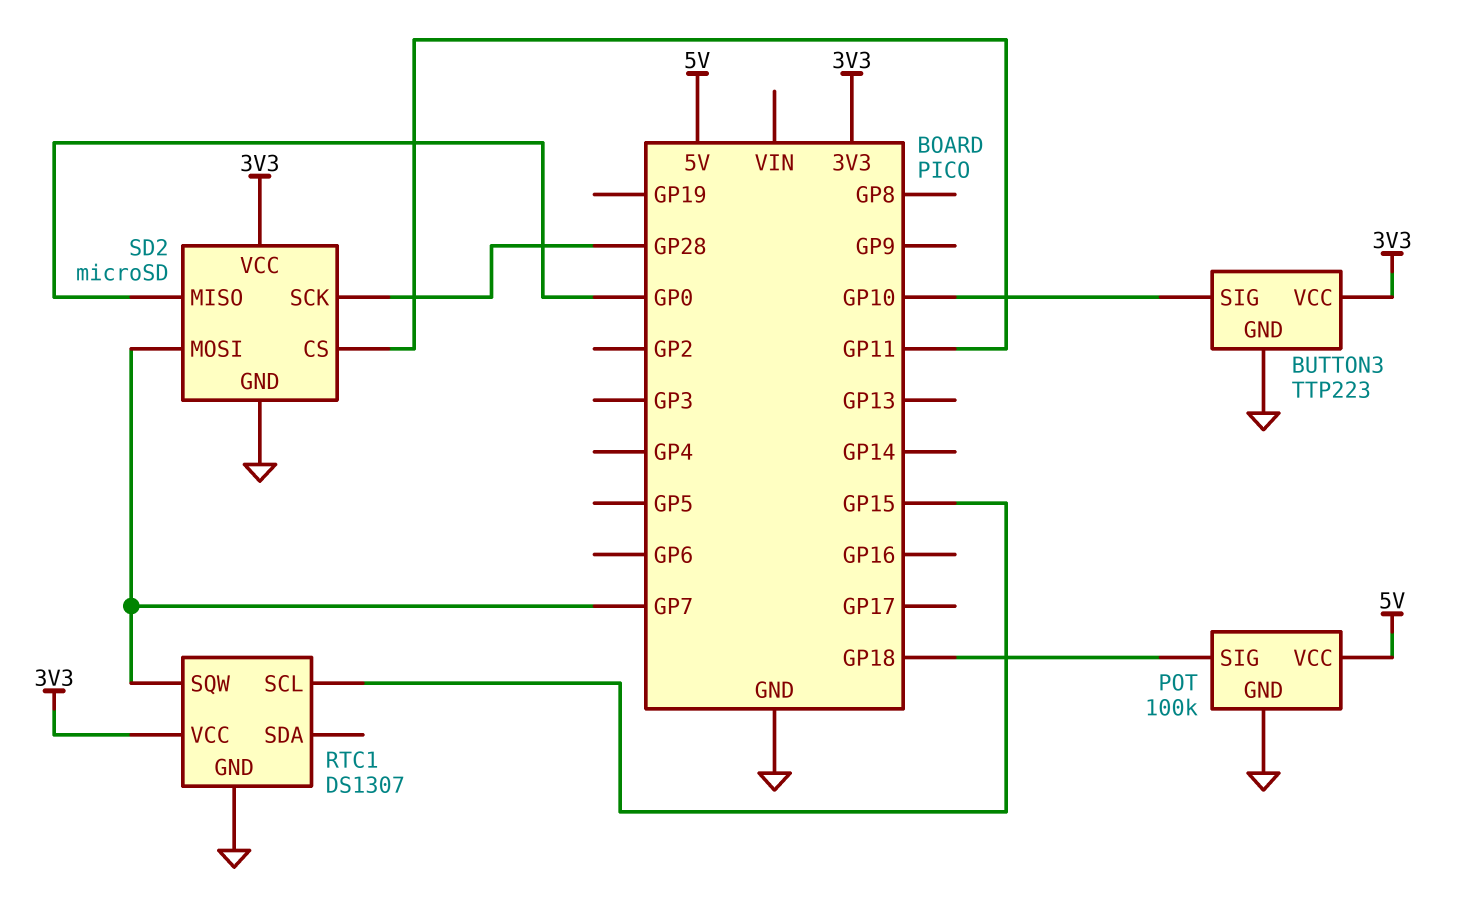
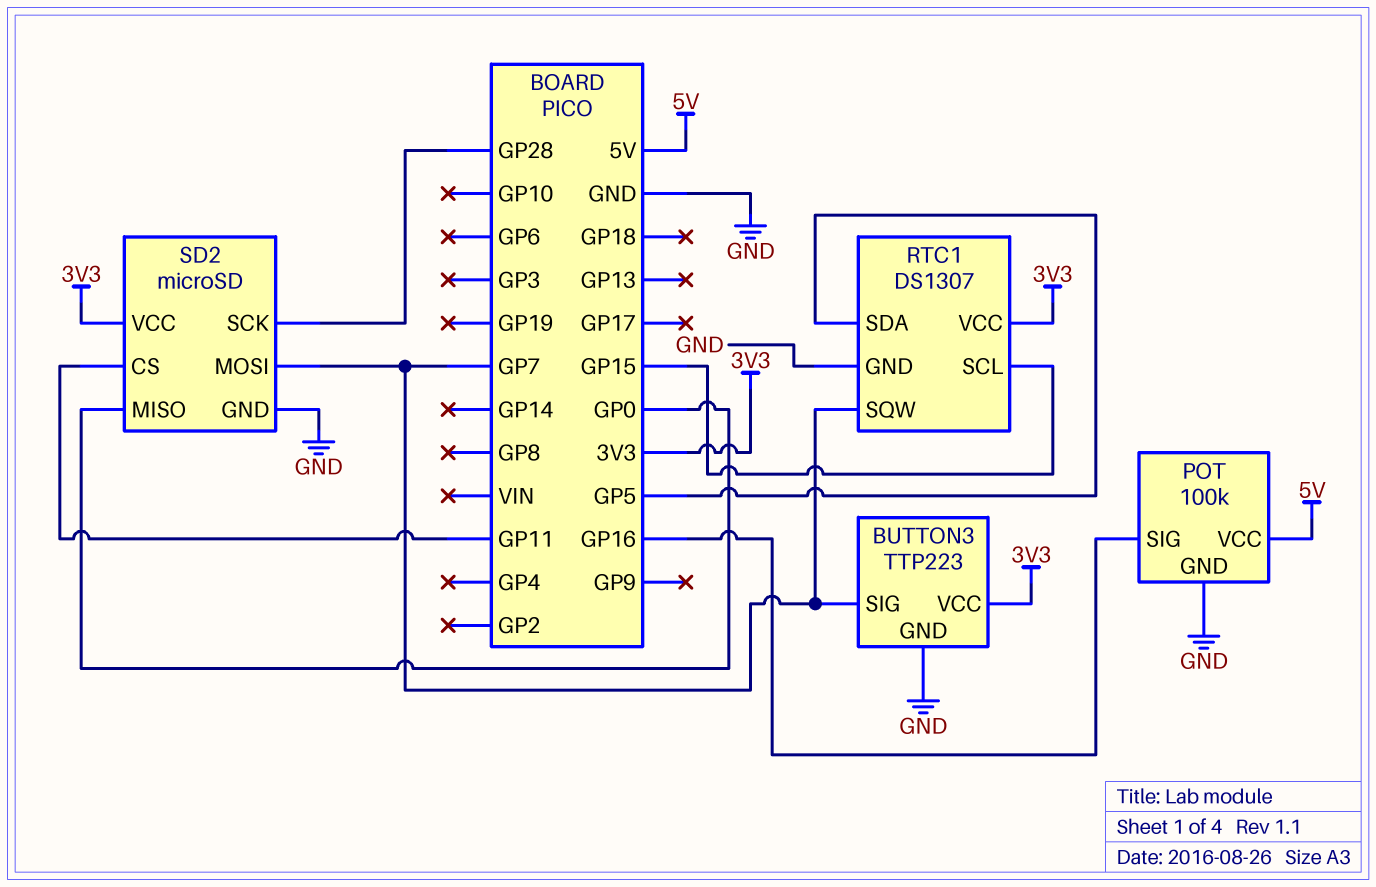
BUTTON3 pin SIG: GP10 -> GP7
POT pin SIG: GP18 -> GP16
RTC1 pin SDA: none -> GP5

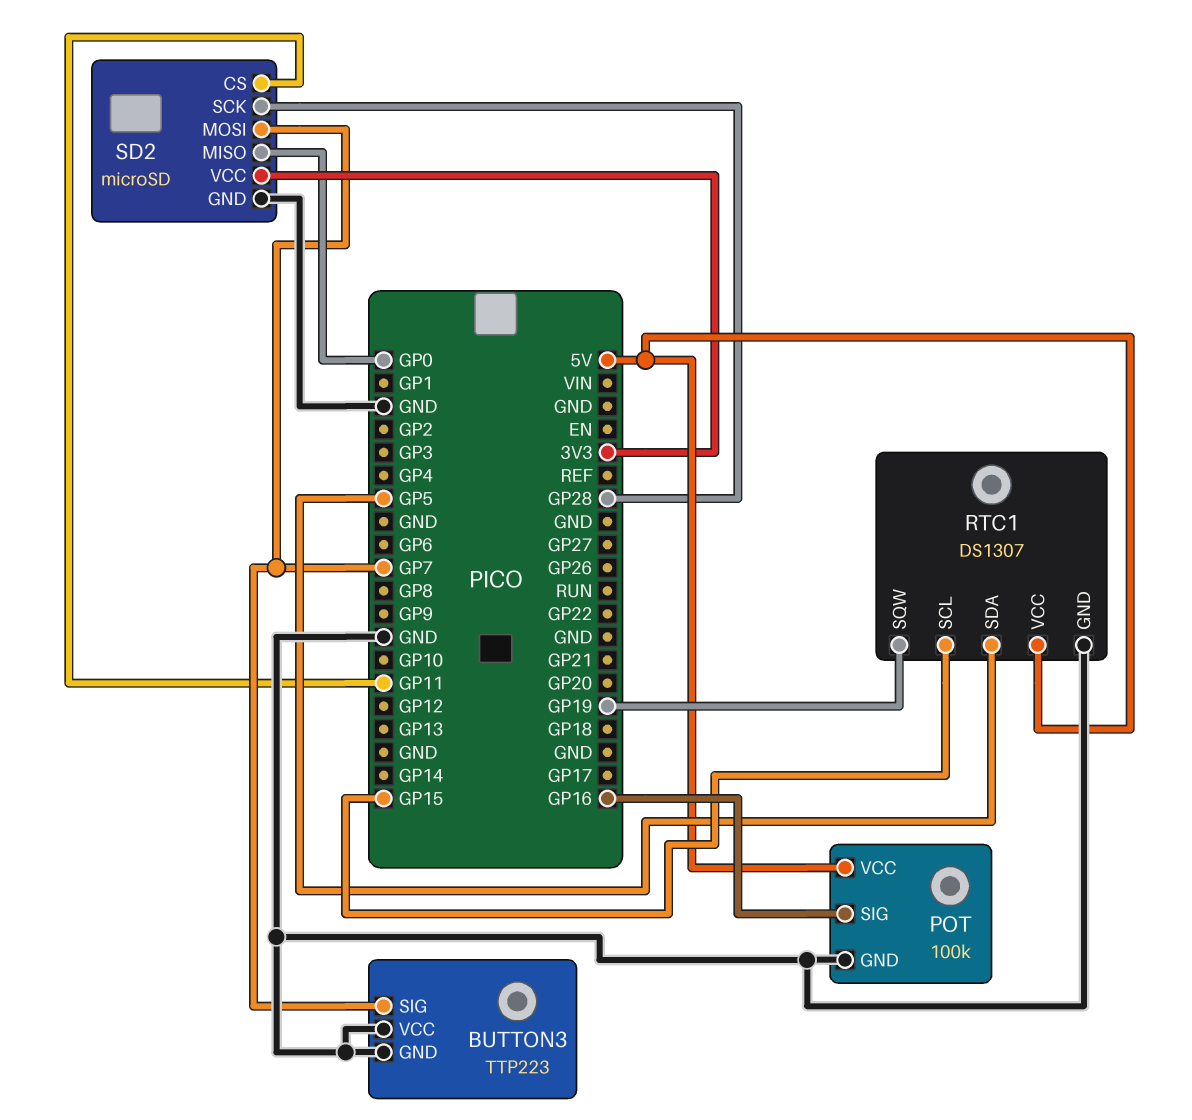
BUTTON3 pin VCC: 3V3 -> GND
RTC1 pin SQW: GP7 -> GP19
RTC1 pin VCC: 3V3 -> 5V

